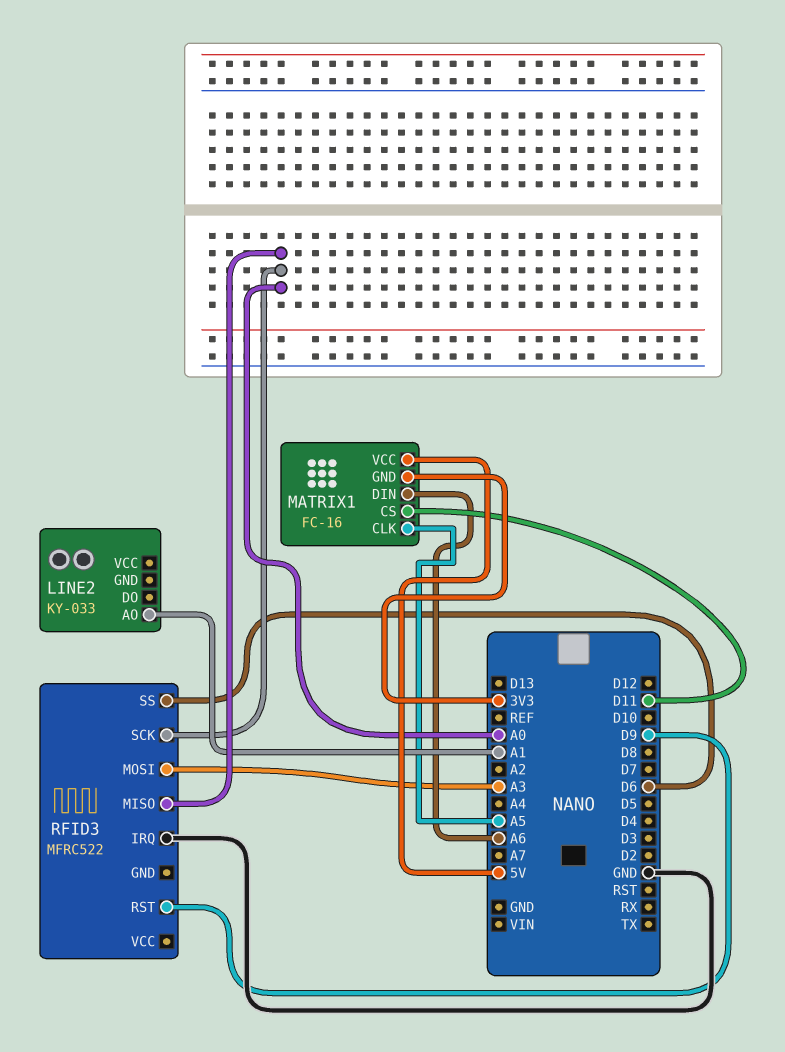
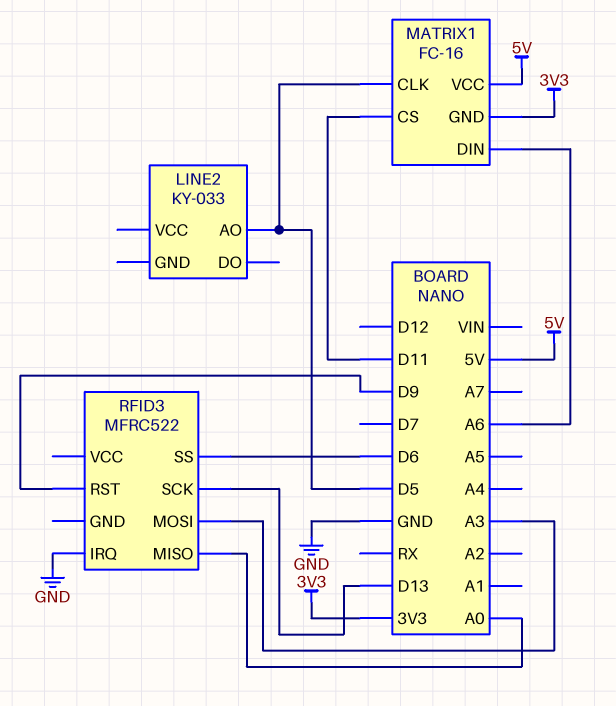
LINE2 pin AO: A1 -> D5
MATRIX1 pin CLK: A5 -> D5
RFID3 pin SCK: A0 -> D13

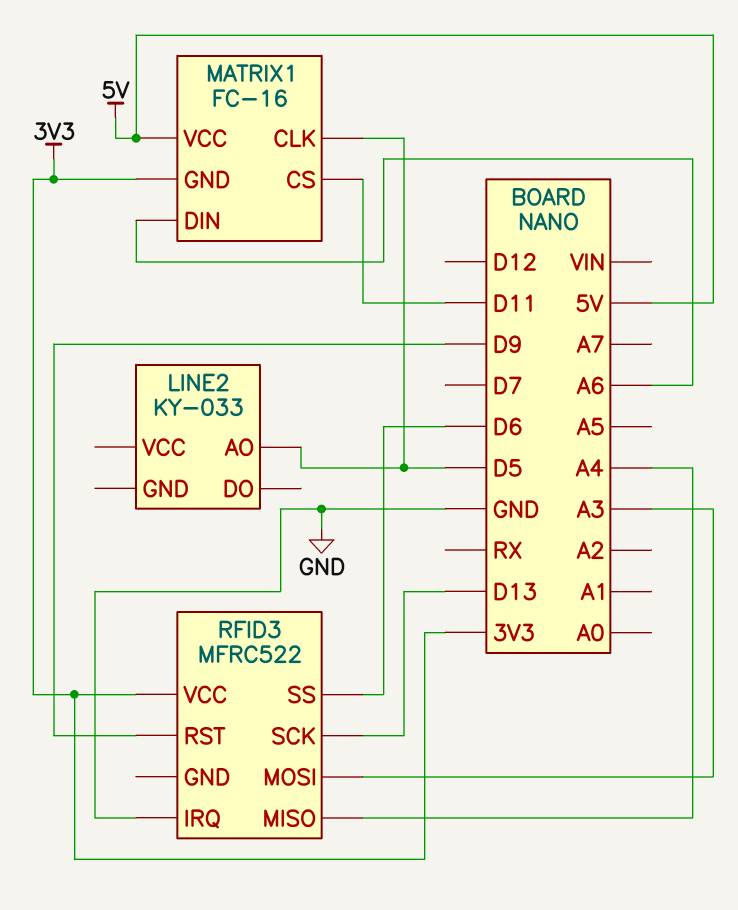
RFID3 pin MISO: A0 -> A4
RFID3 pin VCC: none -> 3V3

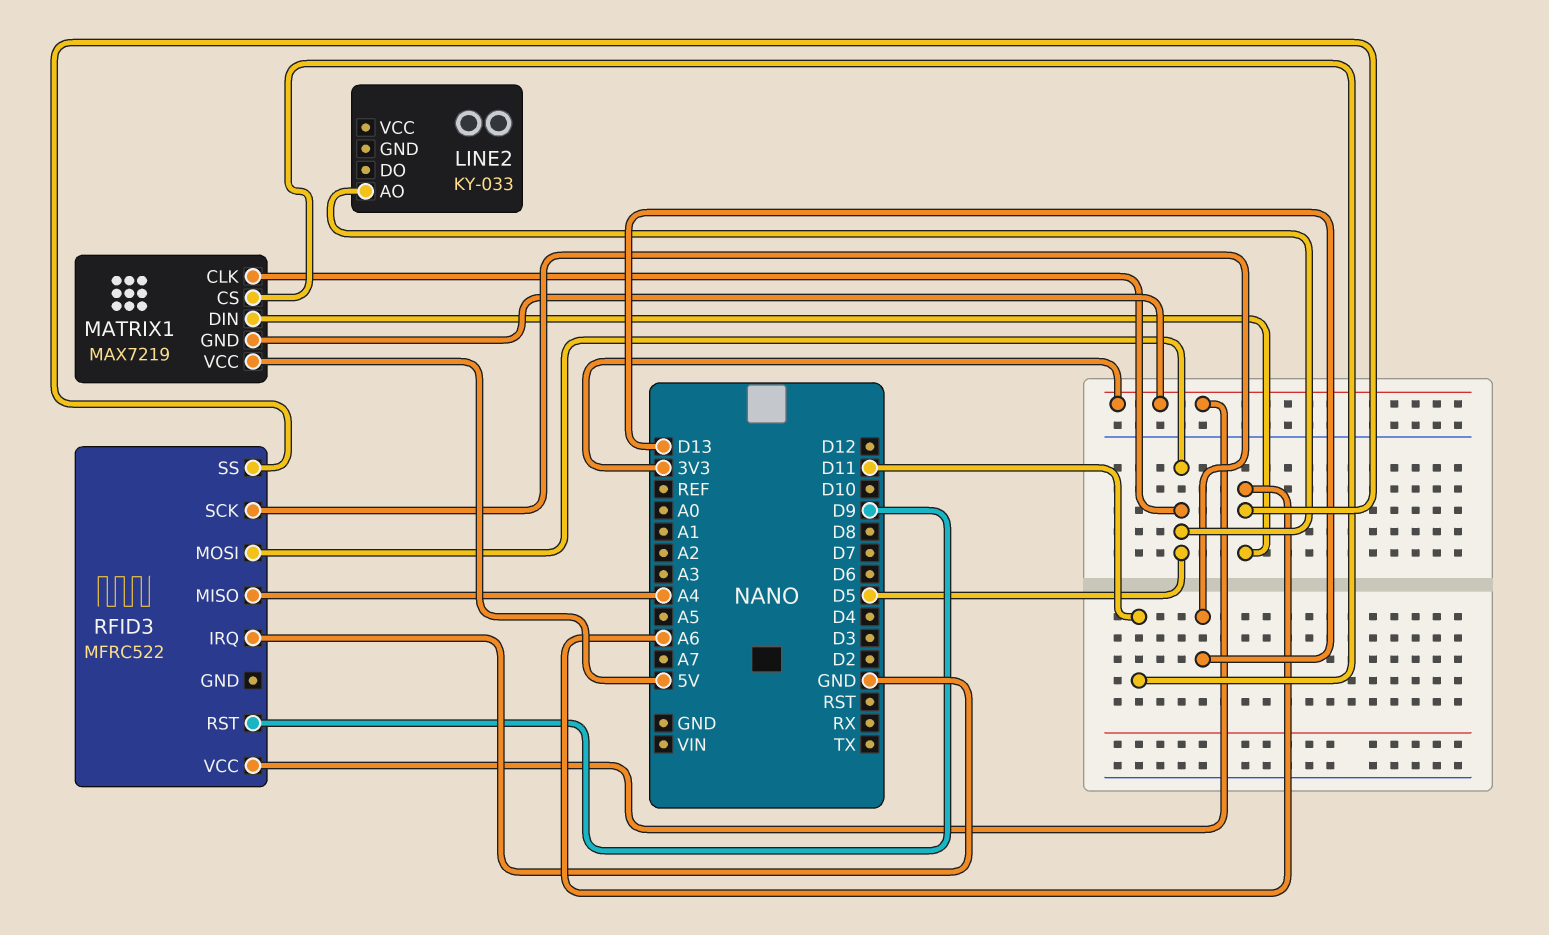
MATRIX1: FC-16 -> MAX7219
RFID3 pin MOSI: A3 -> D5
RFID3 pin SS: D6 -> A6

